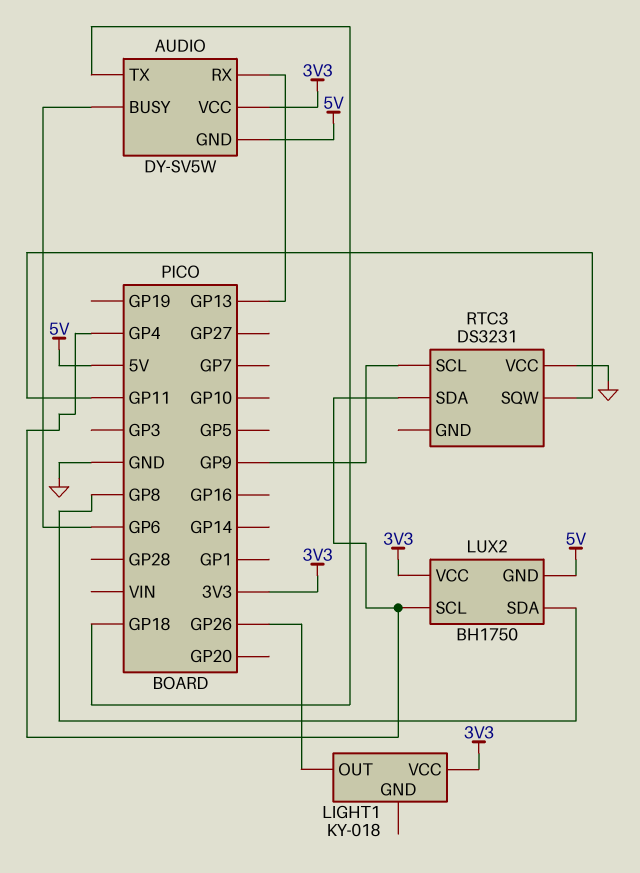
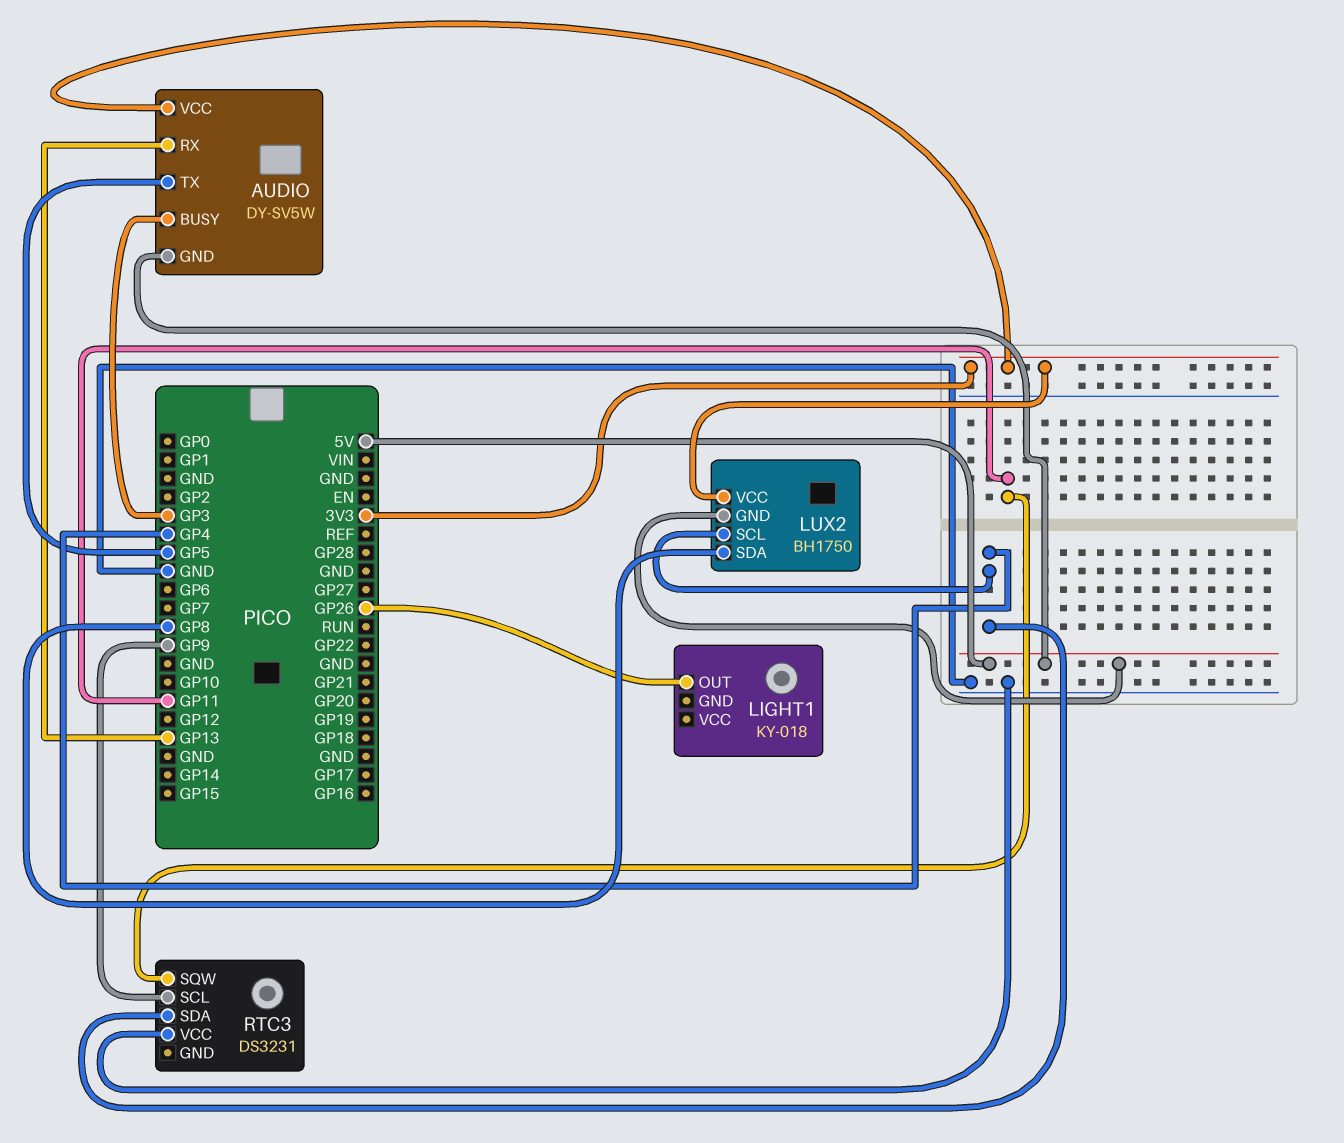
AUDIO pin BUSY: GP6 -> GP3
AUDIO pin TX: GP18 -> GP5
LIGHT1 pin VCC: 3V3 -> none

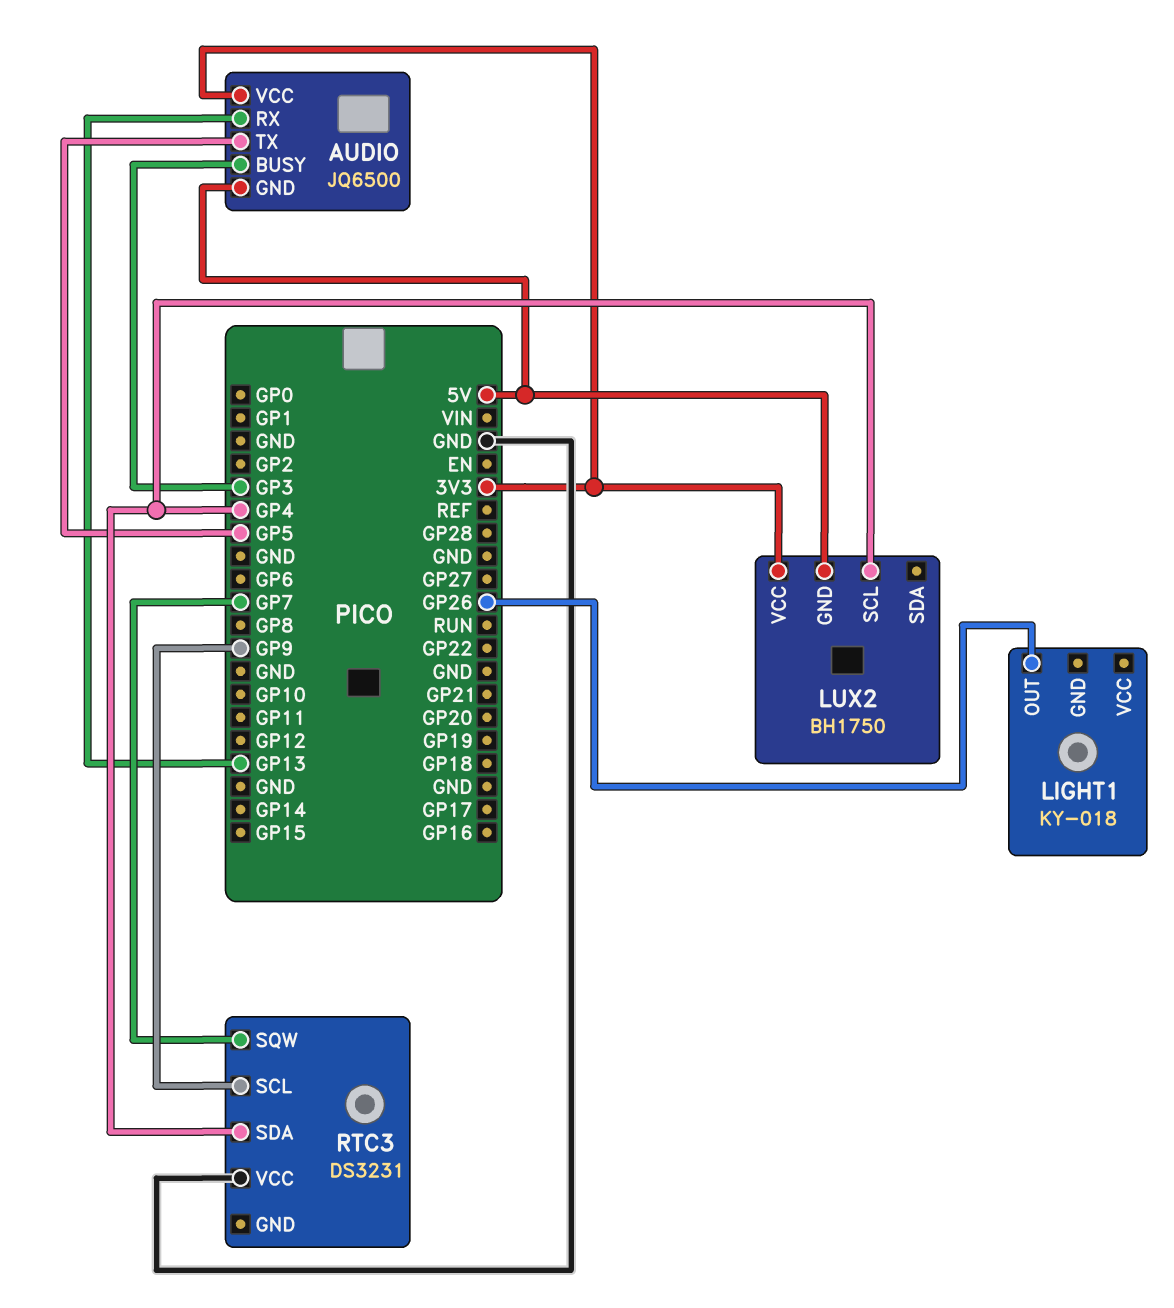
AUDIO: DY-SV5W -> JQ6500
LUX2 pin SDA: GP8 -> none
RTC3 pin SQW: GP11 -> GP7

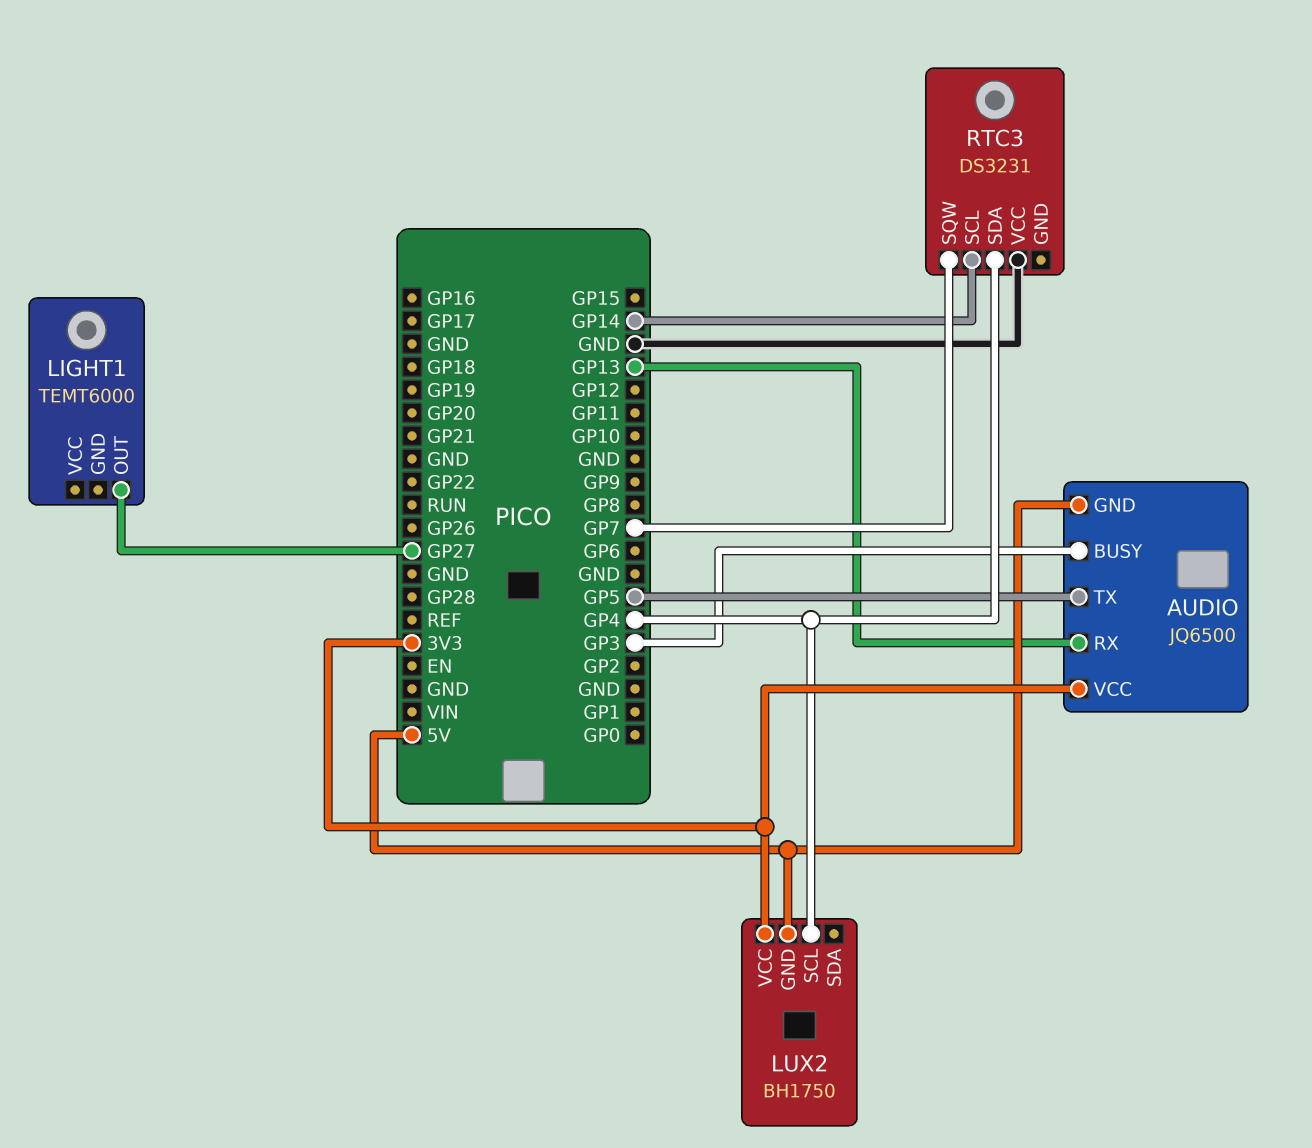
LIGHT1: KY-018 -> TEMT6000
LIGHT1 pin OUT: GP26 -> GP27
RTC3 pin SCL: GP9 -> GP14

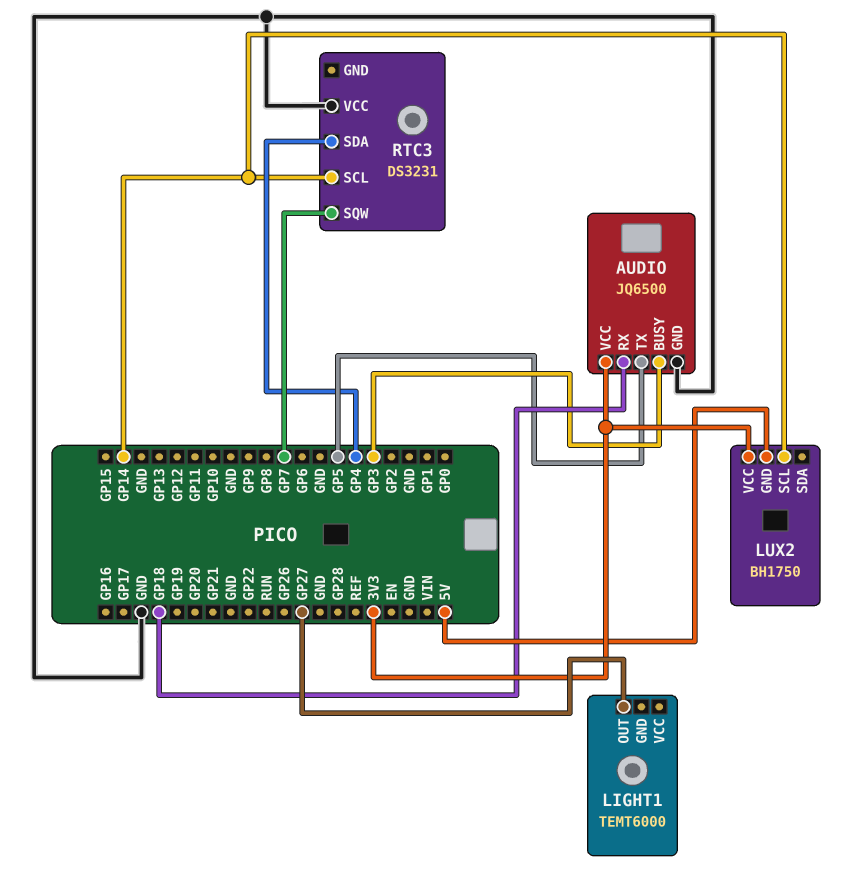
AUDIO pin GND: 5V -> GND
AUDIO pin RX: GP13 -> GP18
LUX2 pin SCL: GP4 -> GP14

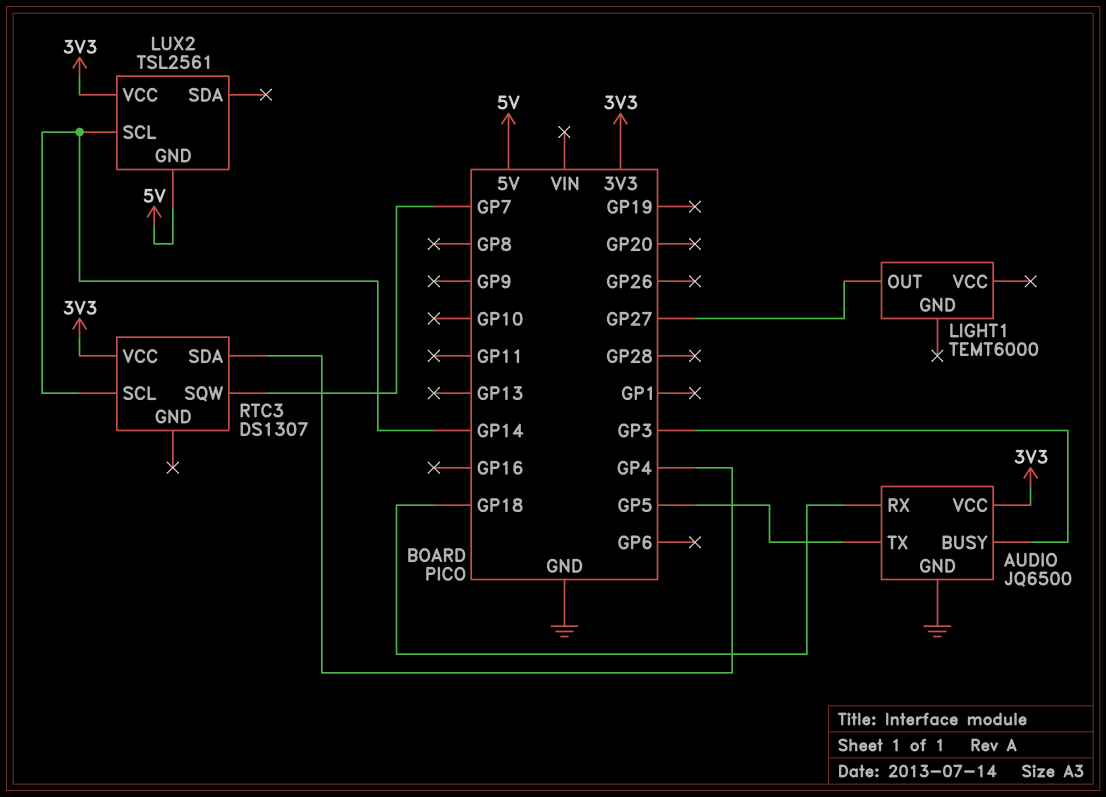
LUX2: BH1750 -> TSL2561
RTC3: DS3231 -> DS1307
RTC3 pin VCC: GND -> 3V3

